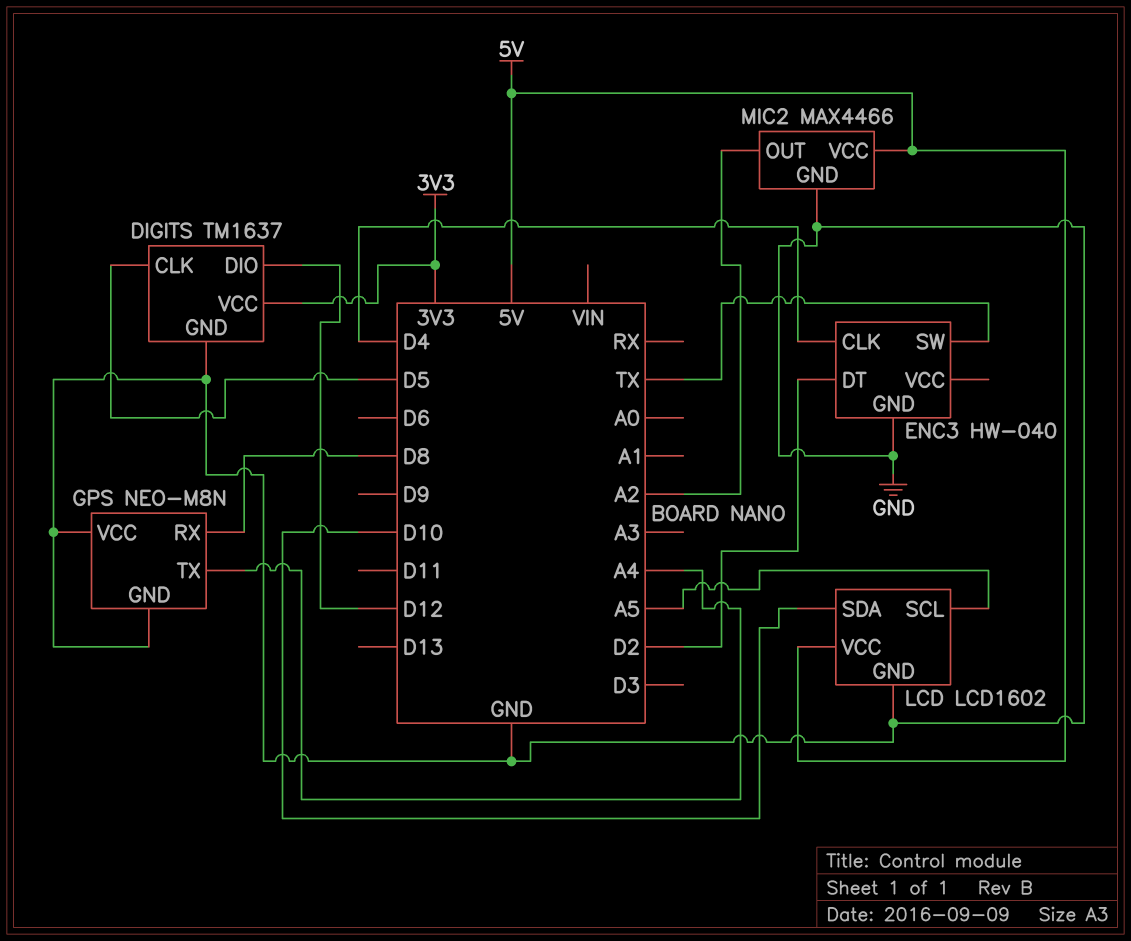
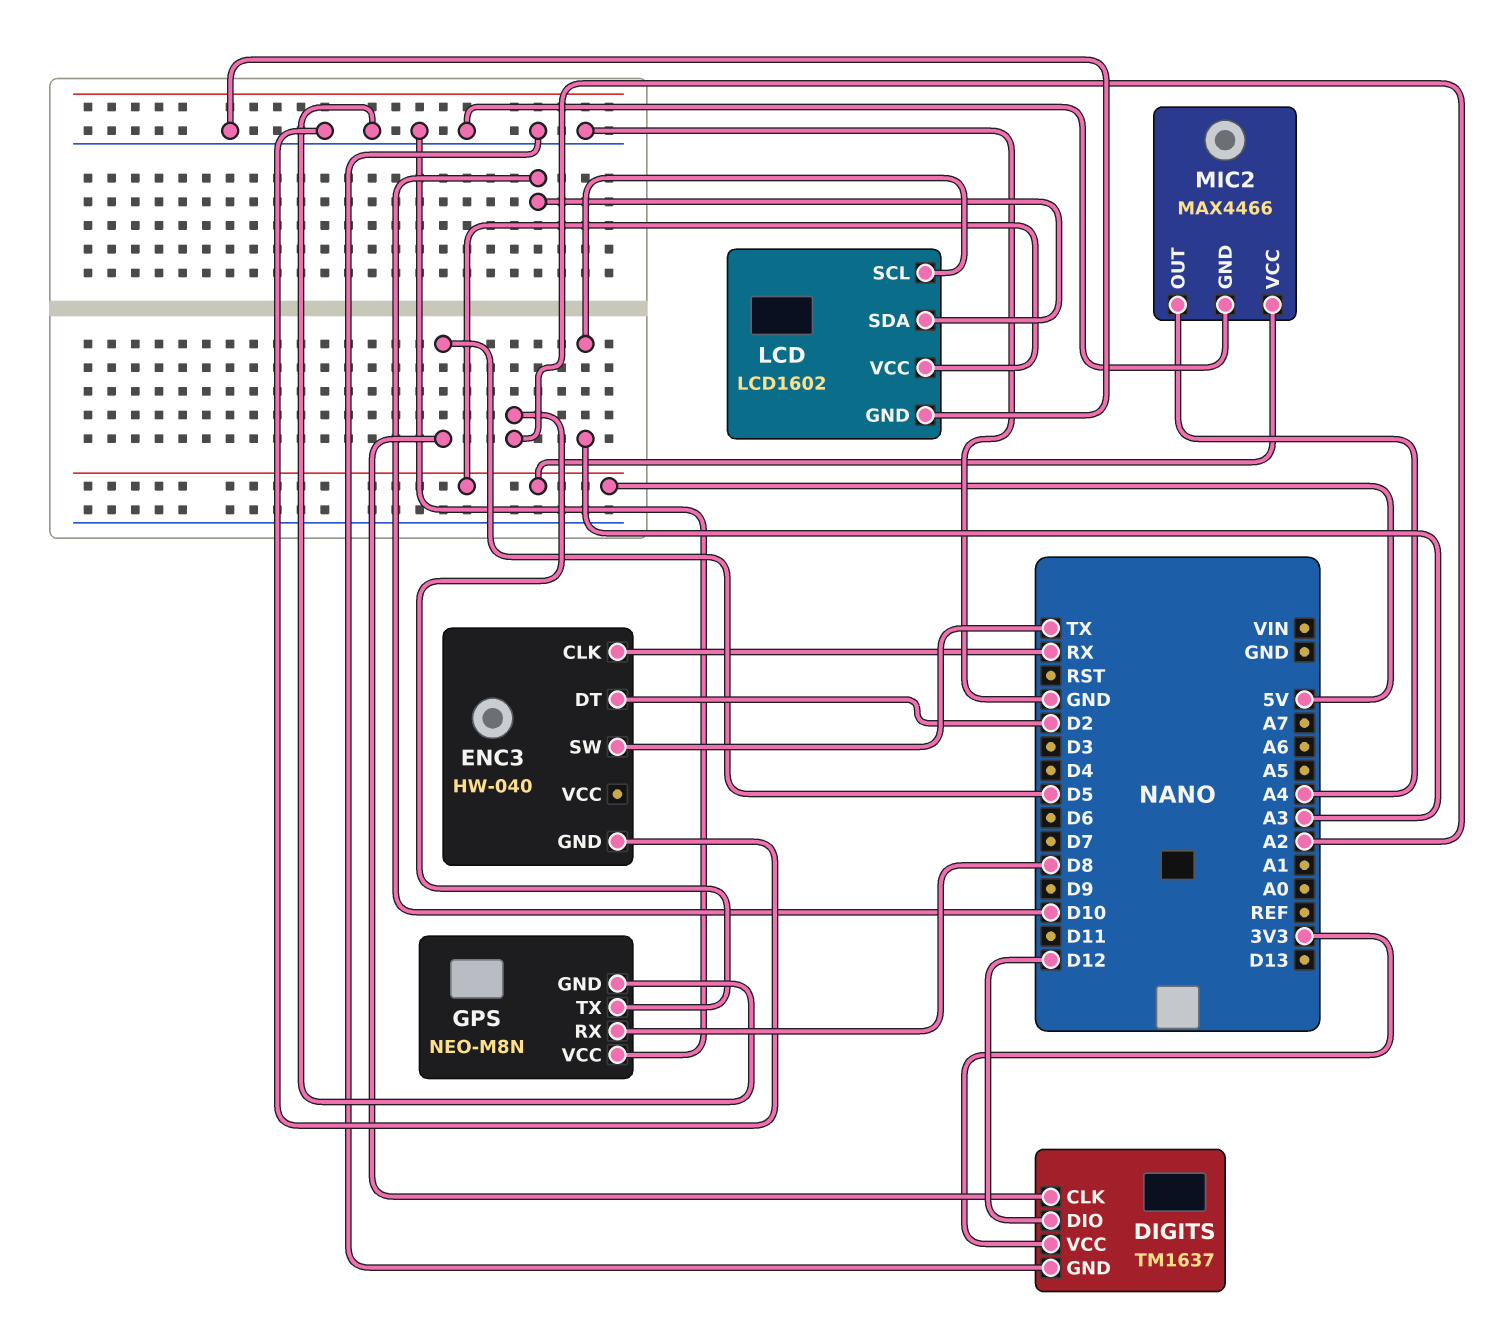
ENC3 pin CLK: D4 -> RX
GPS pin TX: A4 -> A2
LCD pin SCL: A5 -> A3
MIC2 pin OUT: A2 -> A4

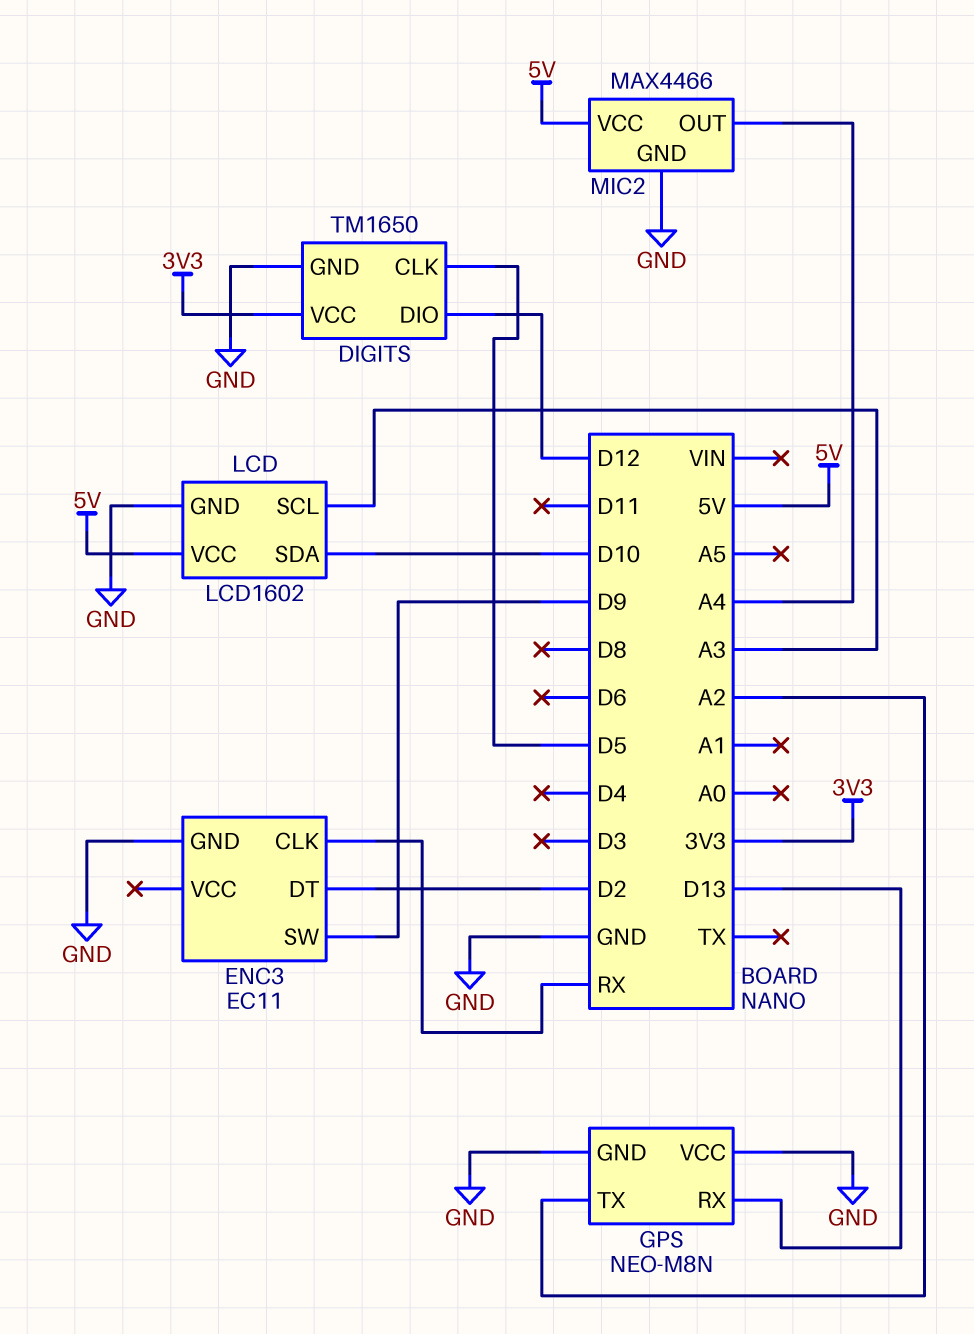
DIGITS: TM1637 -> TM1650
ENC3: HW-040 -> EC11
ENC3 pin SW: TX -> D9
GPS pin RX: D8 -> D13

